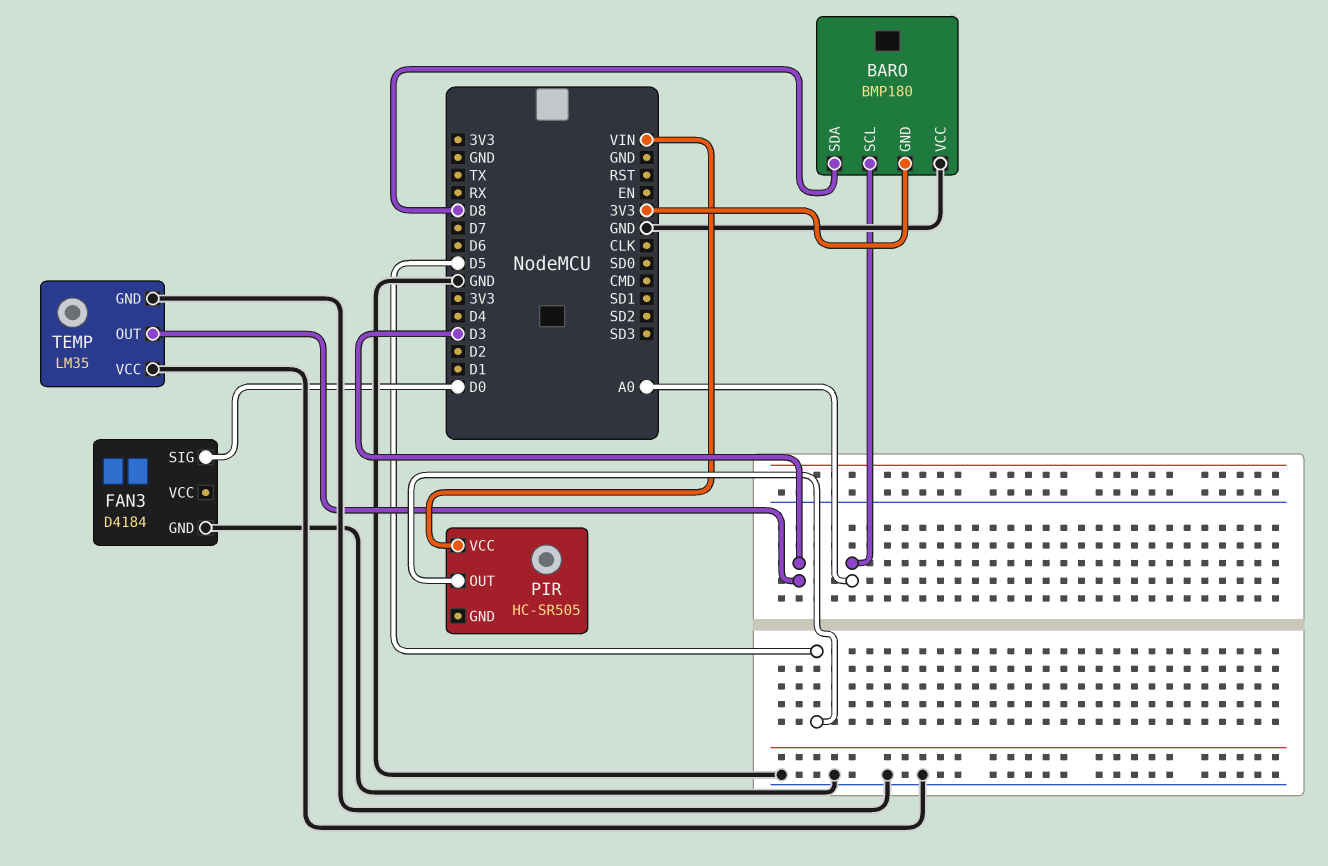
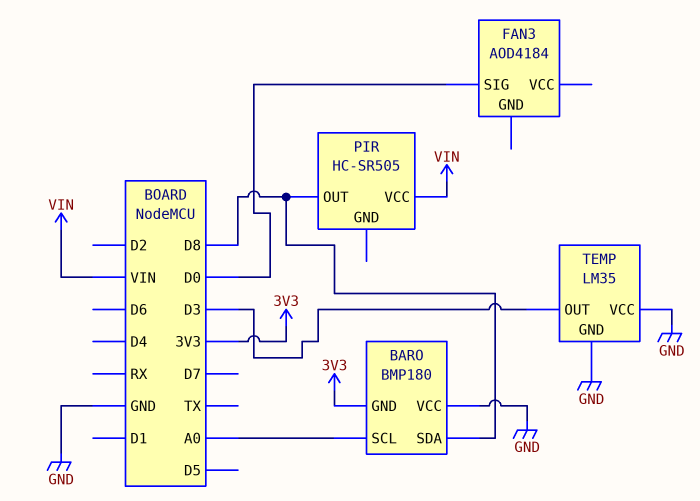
FAN3: D4184 -> AOD4184
FAN3 pin GND: GND -> none
PIR pin OUT: D5 -> D8

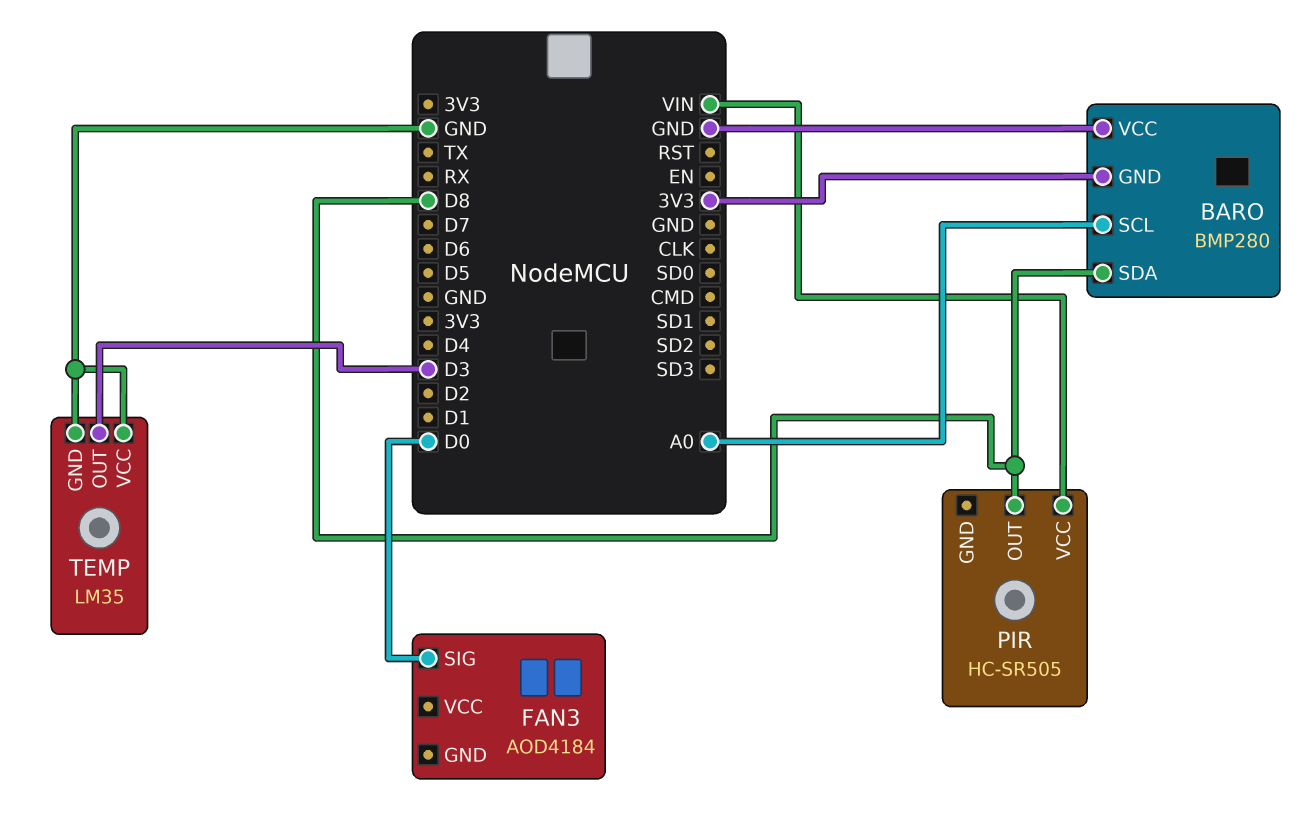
BARO: BMP180 -> BMP280

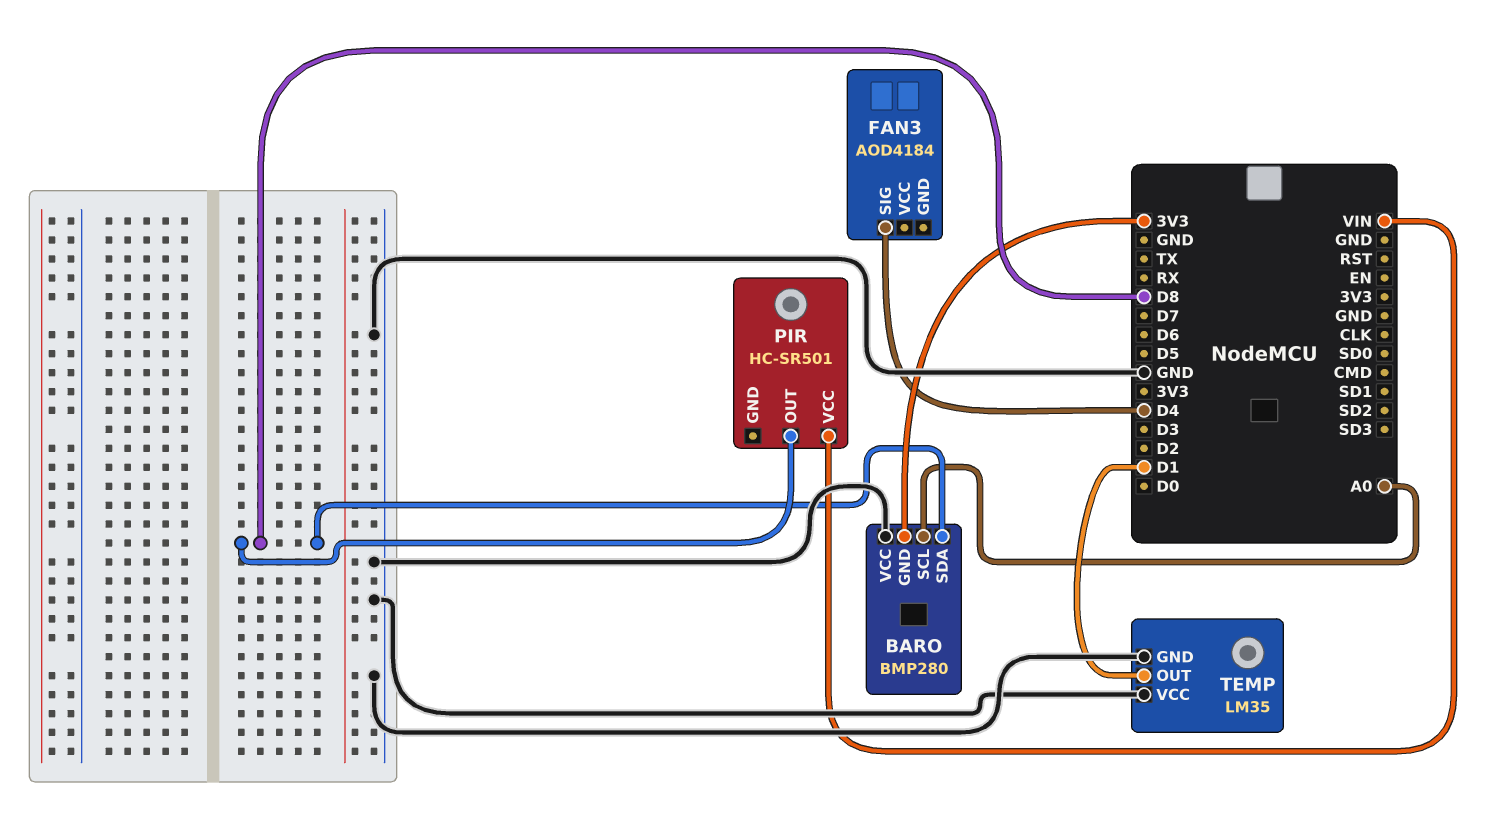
FAN3 pin SIG: D0 -> D4
PIR: HC-SR505 -> HC-SR501
TEMP pin OUT: D3 -> D1

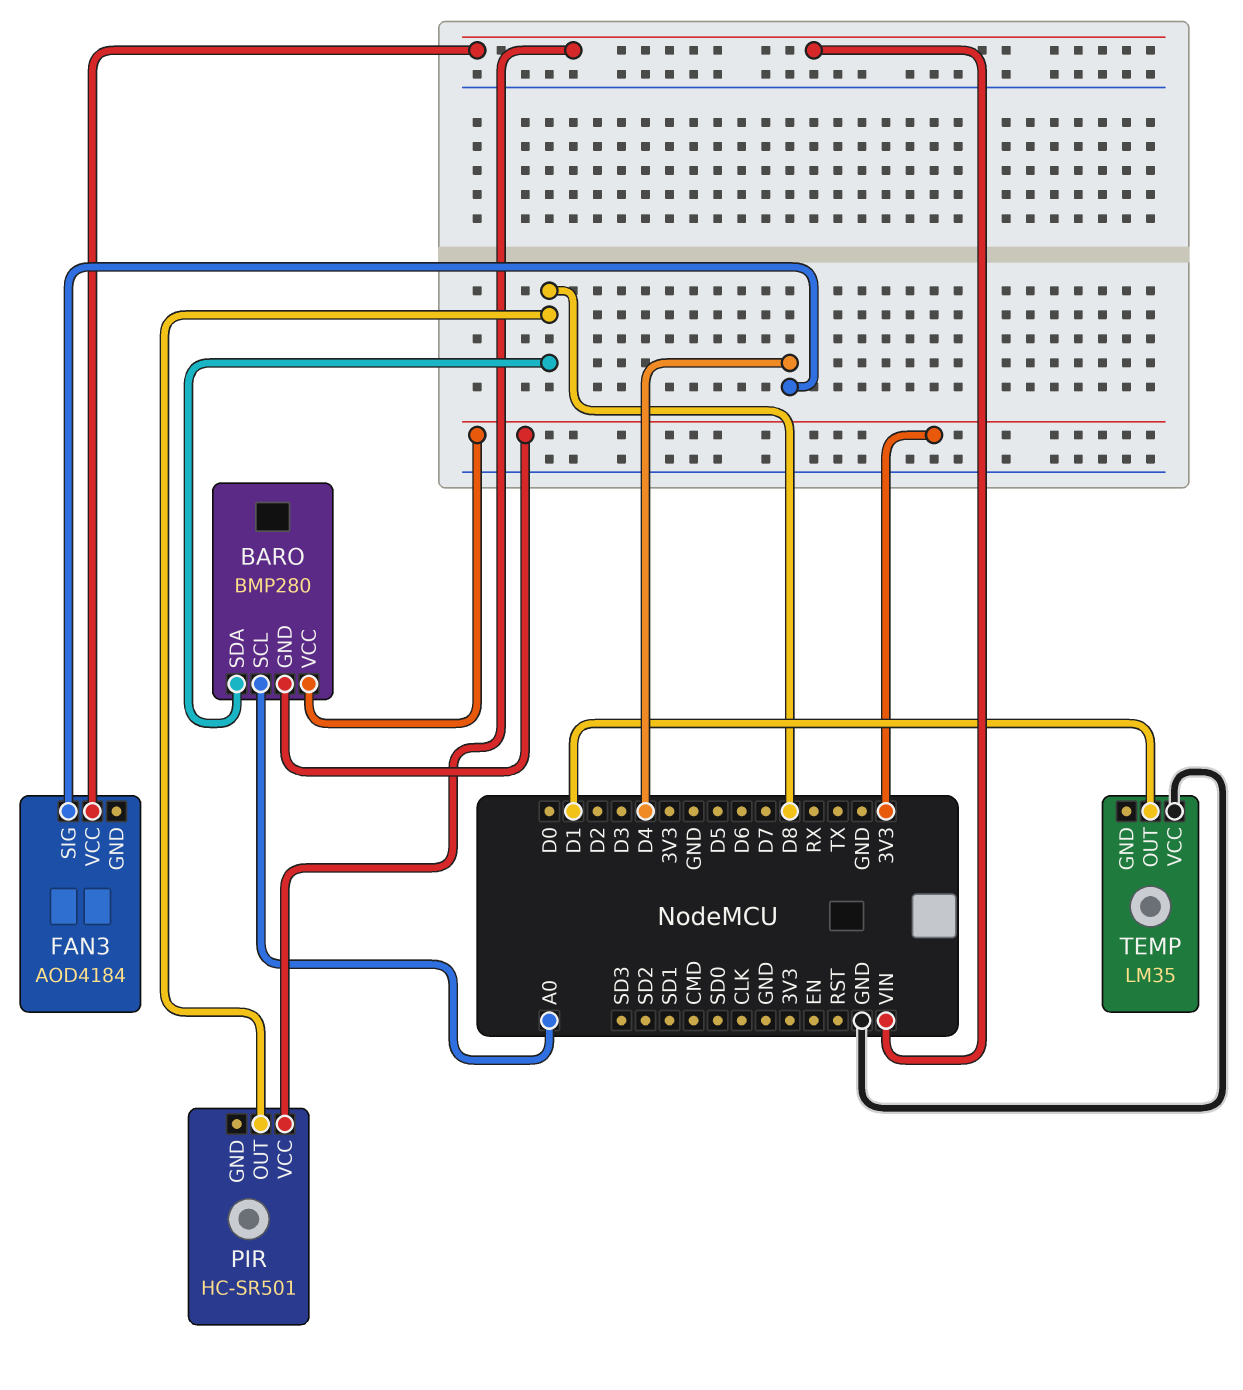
BARO pin VCC: GND -> 3V3
FAN3 pin VCC: none -> VIN
TEMP pin GND: GND -> none

